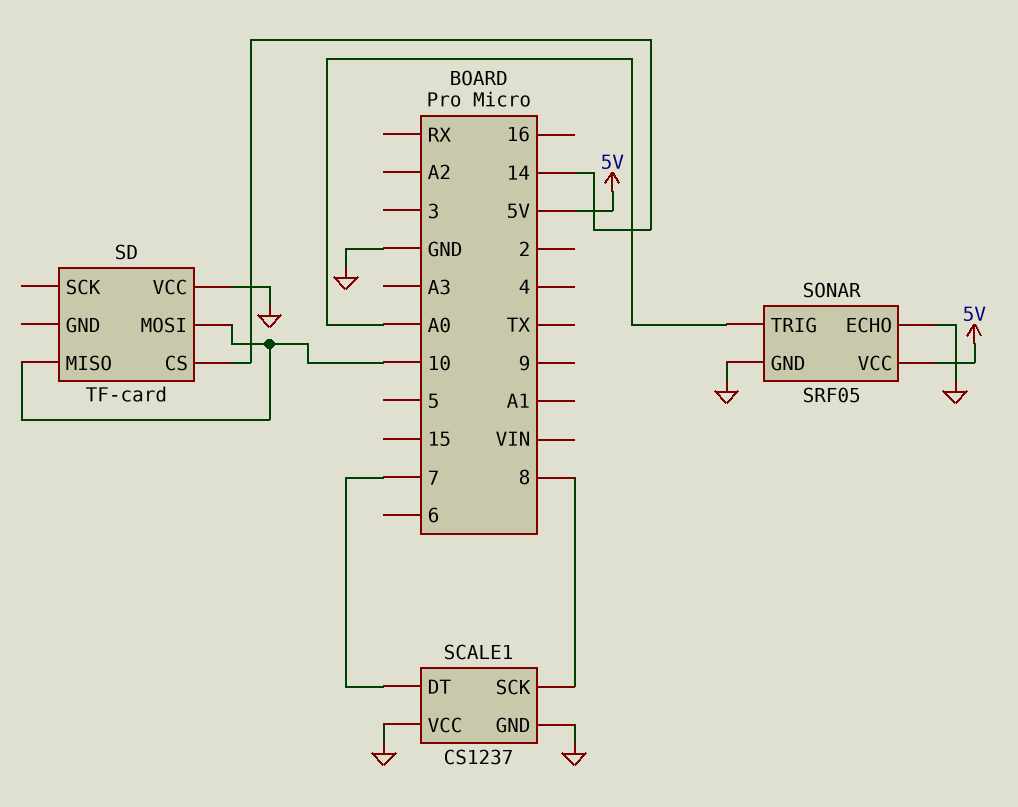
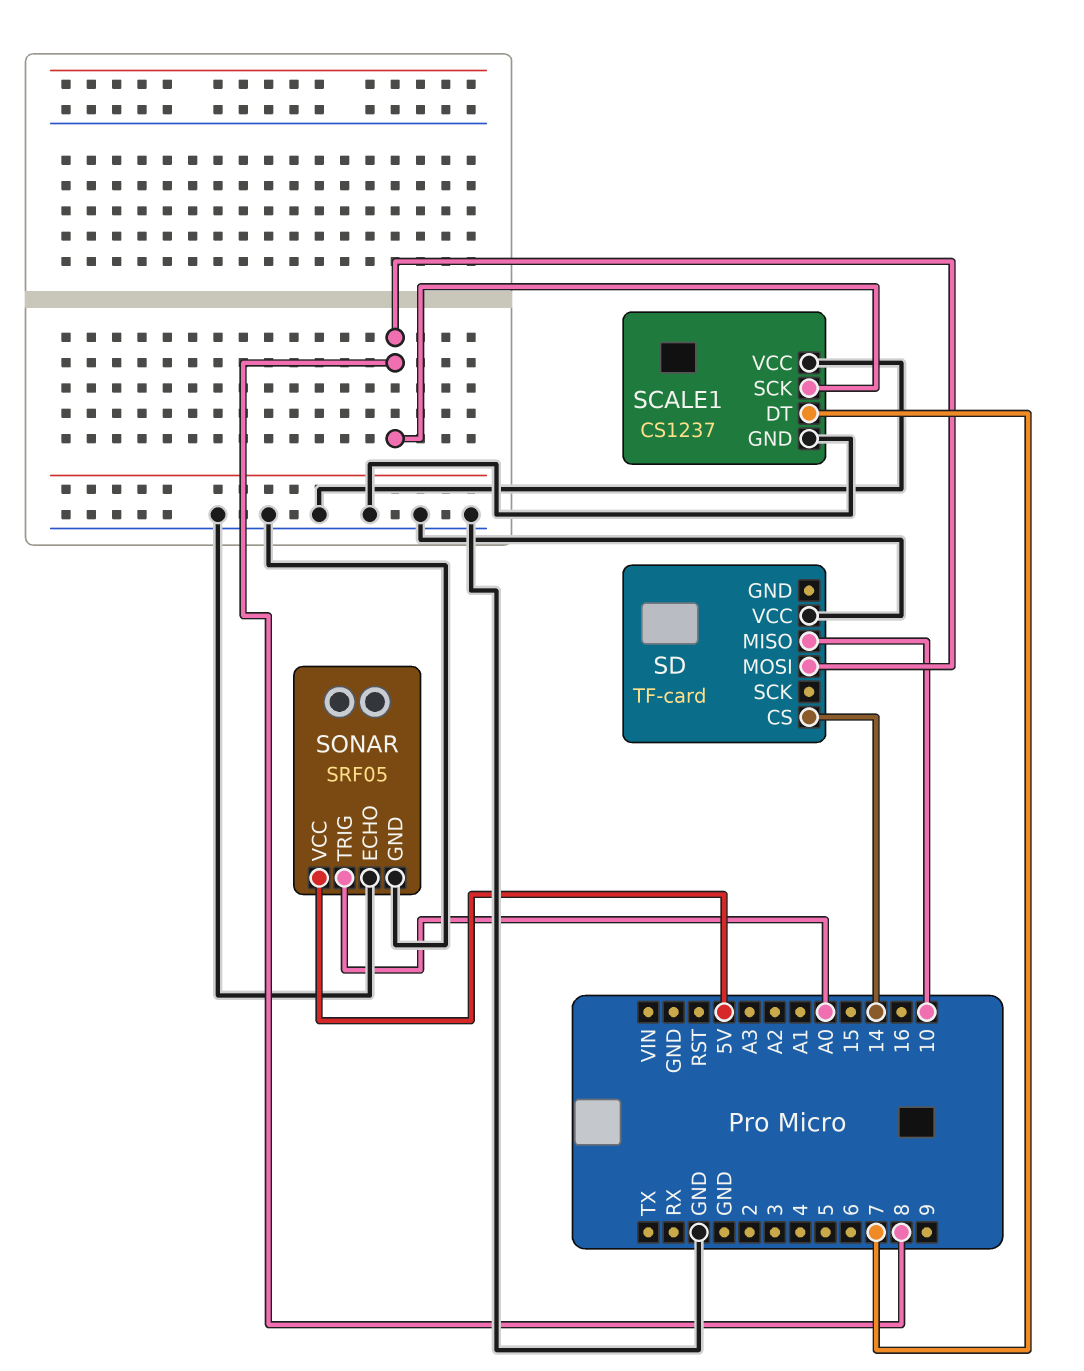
SD pin MOSI: 10 -> 8

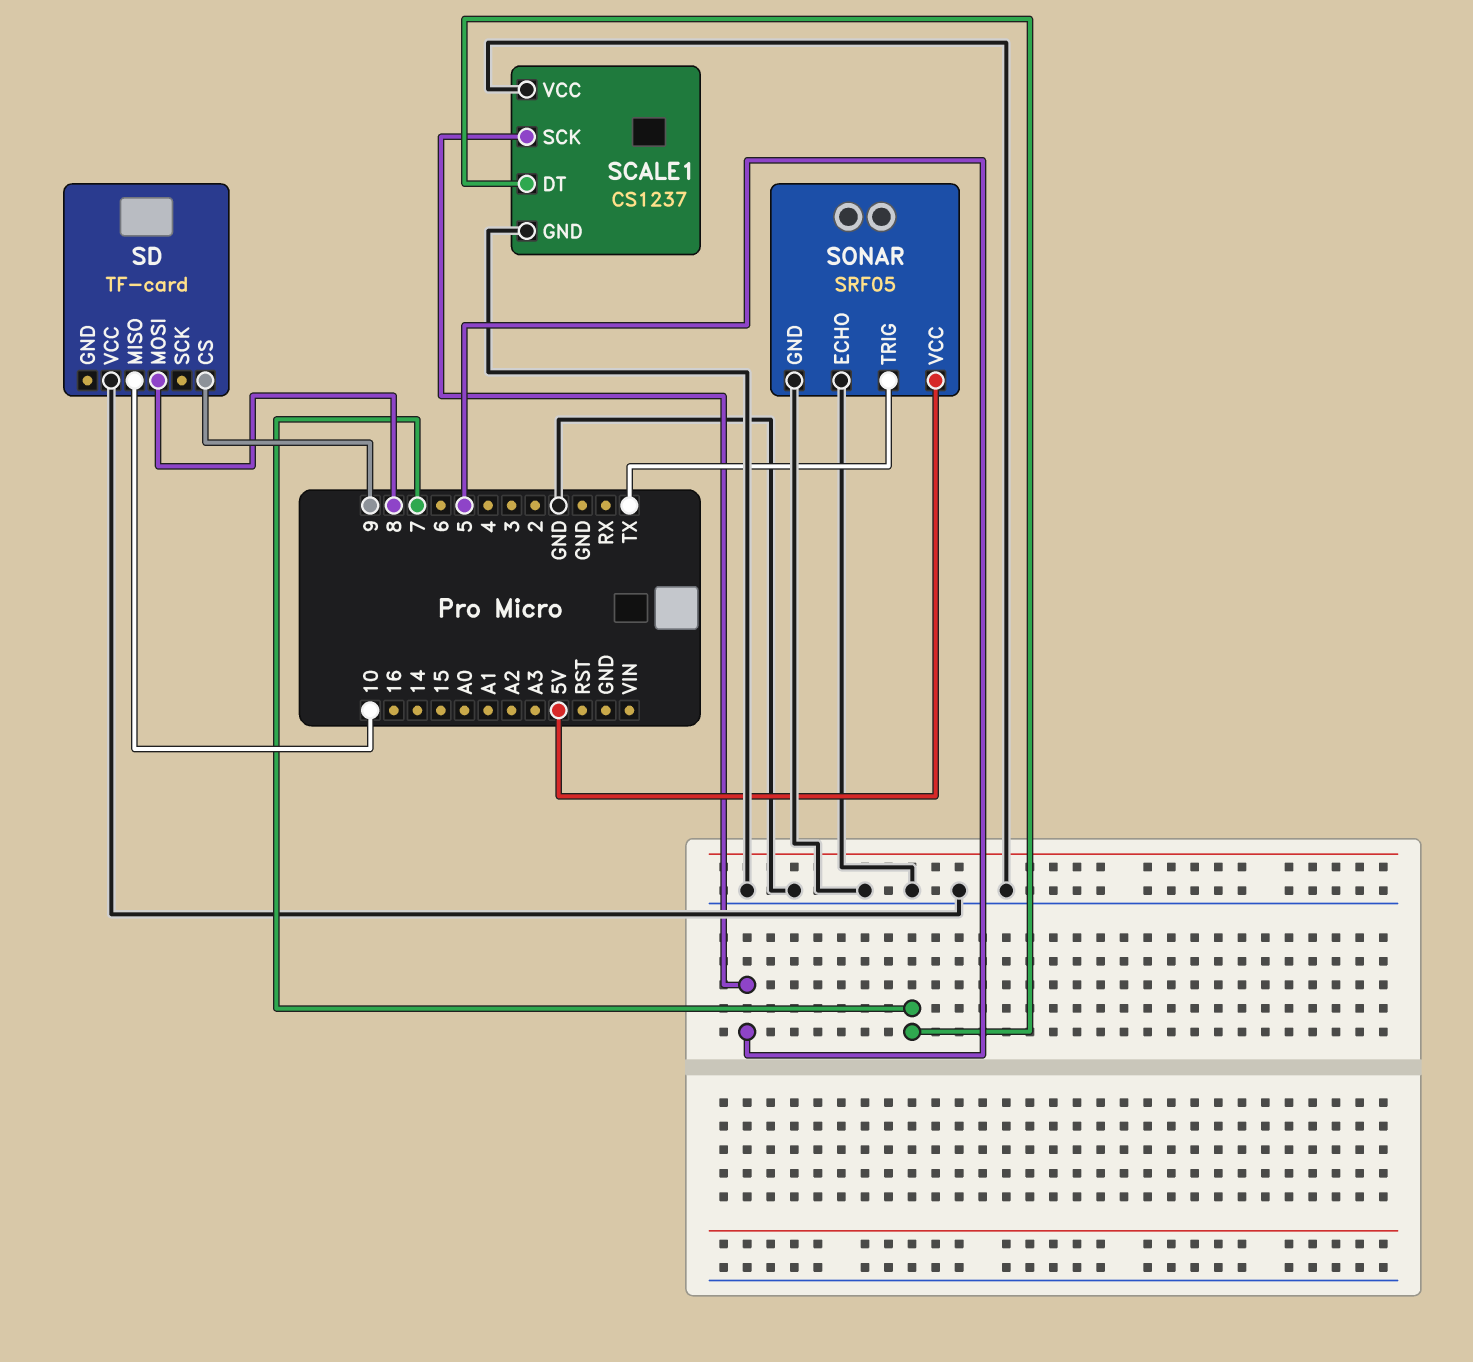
SCALE1 pin SCK: 8 -> 5
SD pin CS: 14 -> 9
SONAR pin TRIG: A0 -> TX

